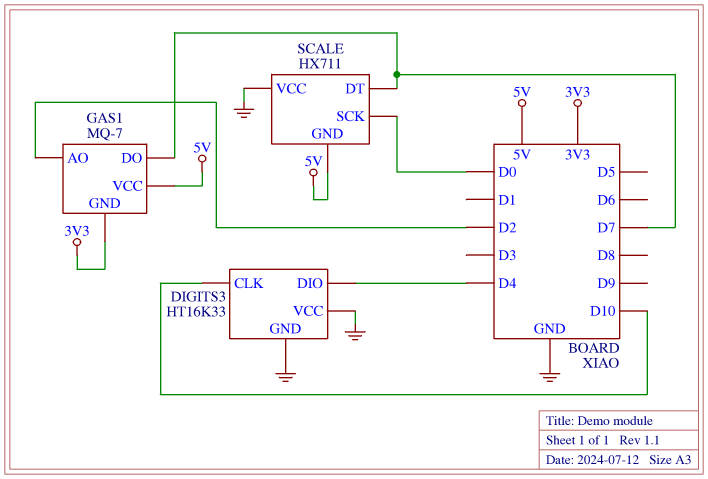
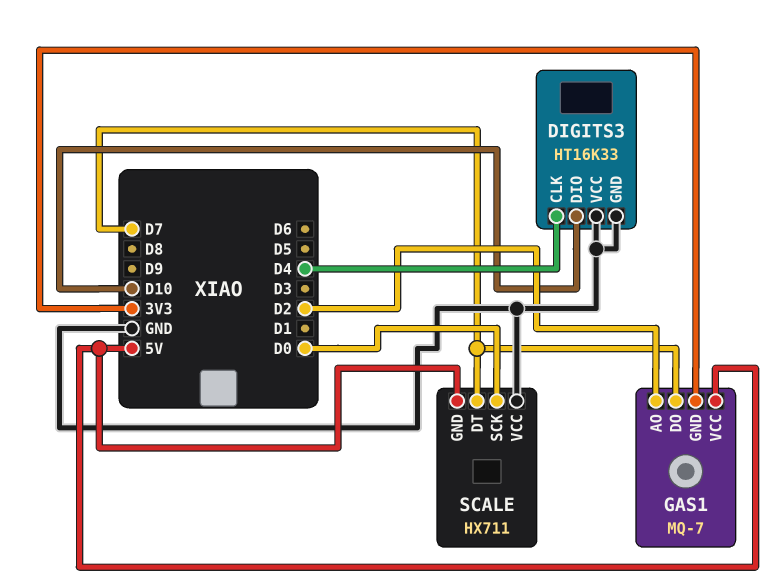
DIGITS3 pin CLK: D10 -> D4
DIGITS3 pin DIO: D4 -> D10

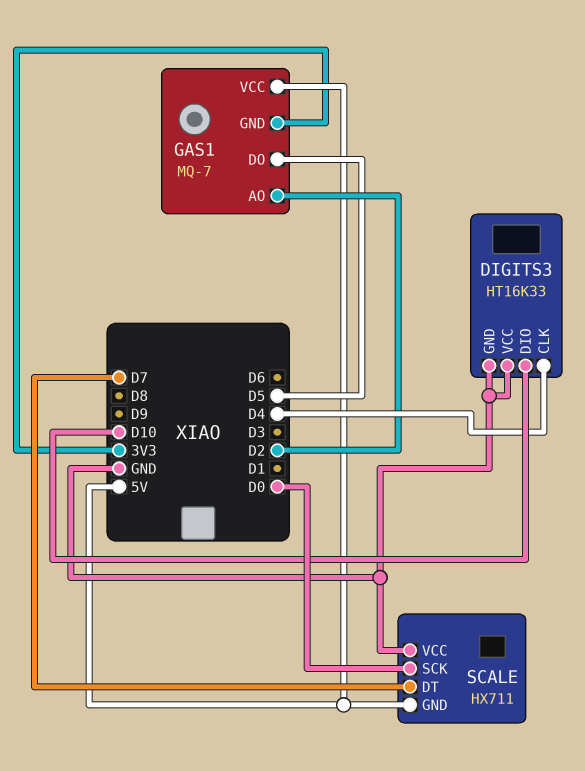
GAS1 pin DO: D7 -> D5

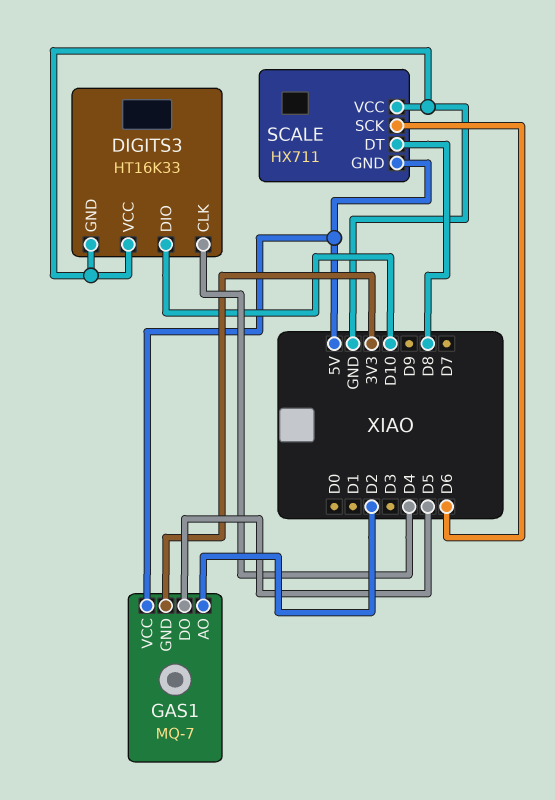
SCALE pin DT: D7 -> D8
SCALE pin SCK: D0 -> D6

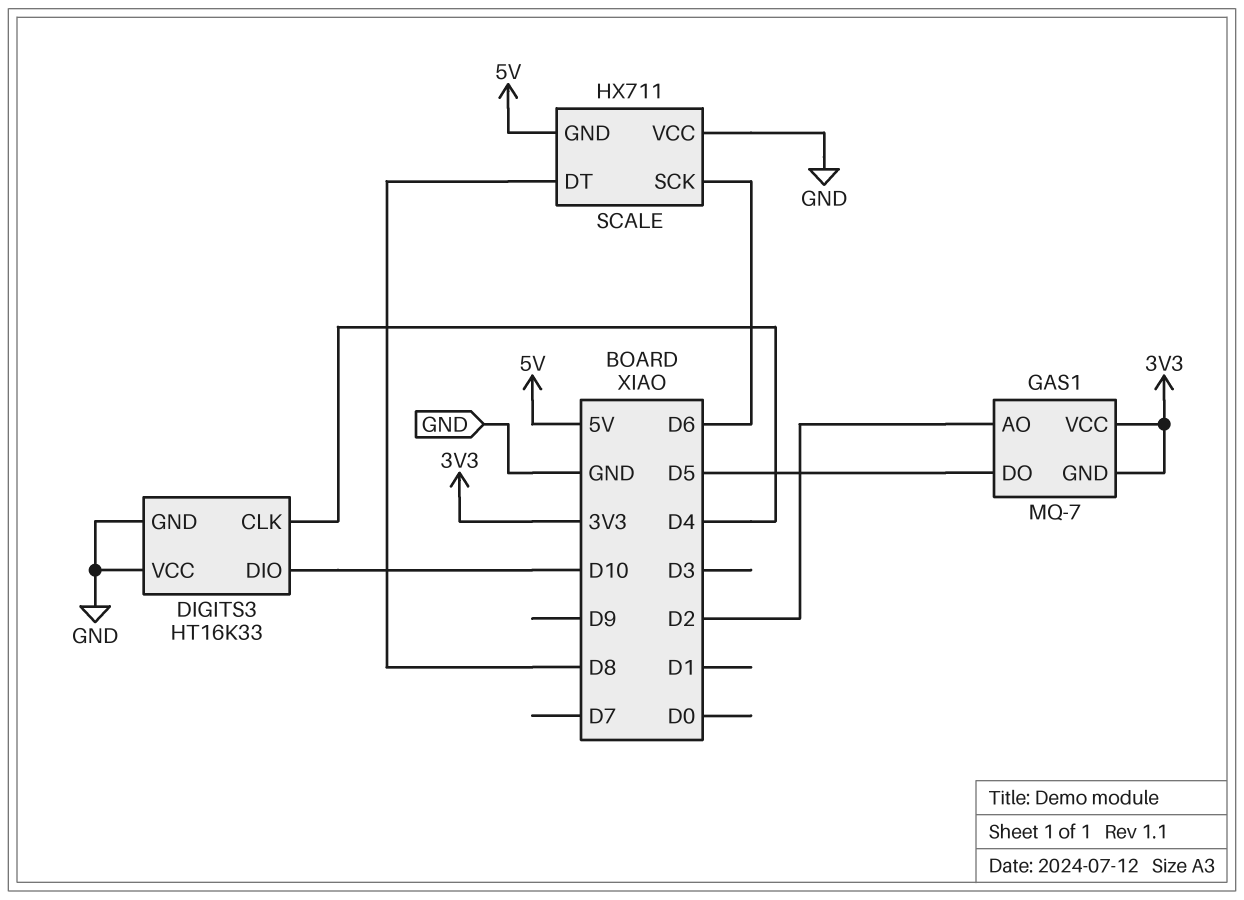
GAS1 pin VCC: 5V -> 3V3

